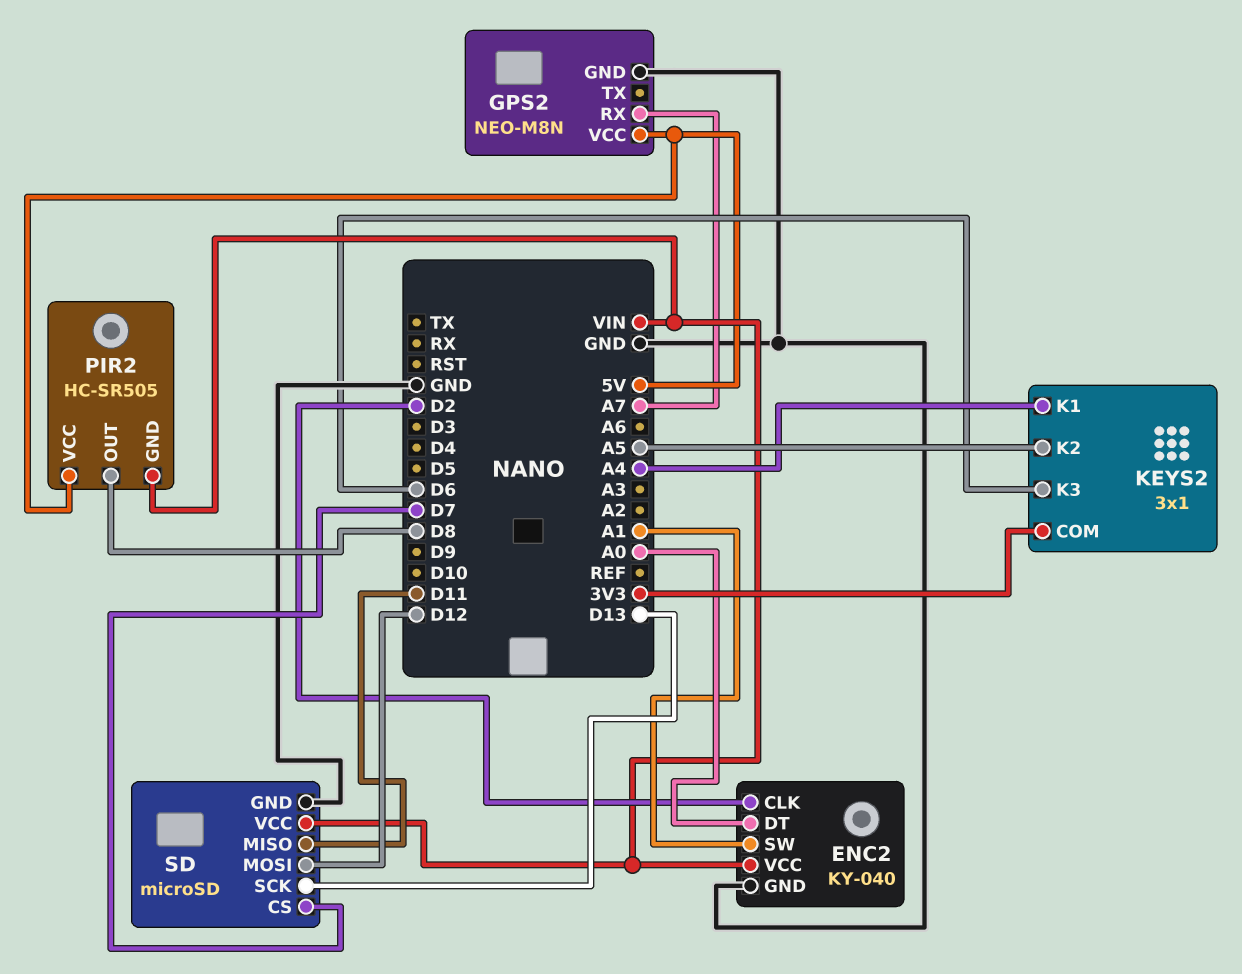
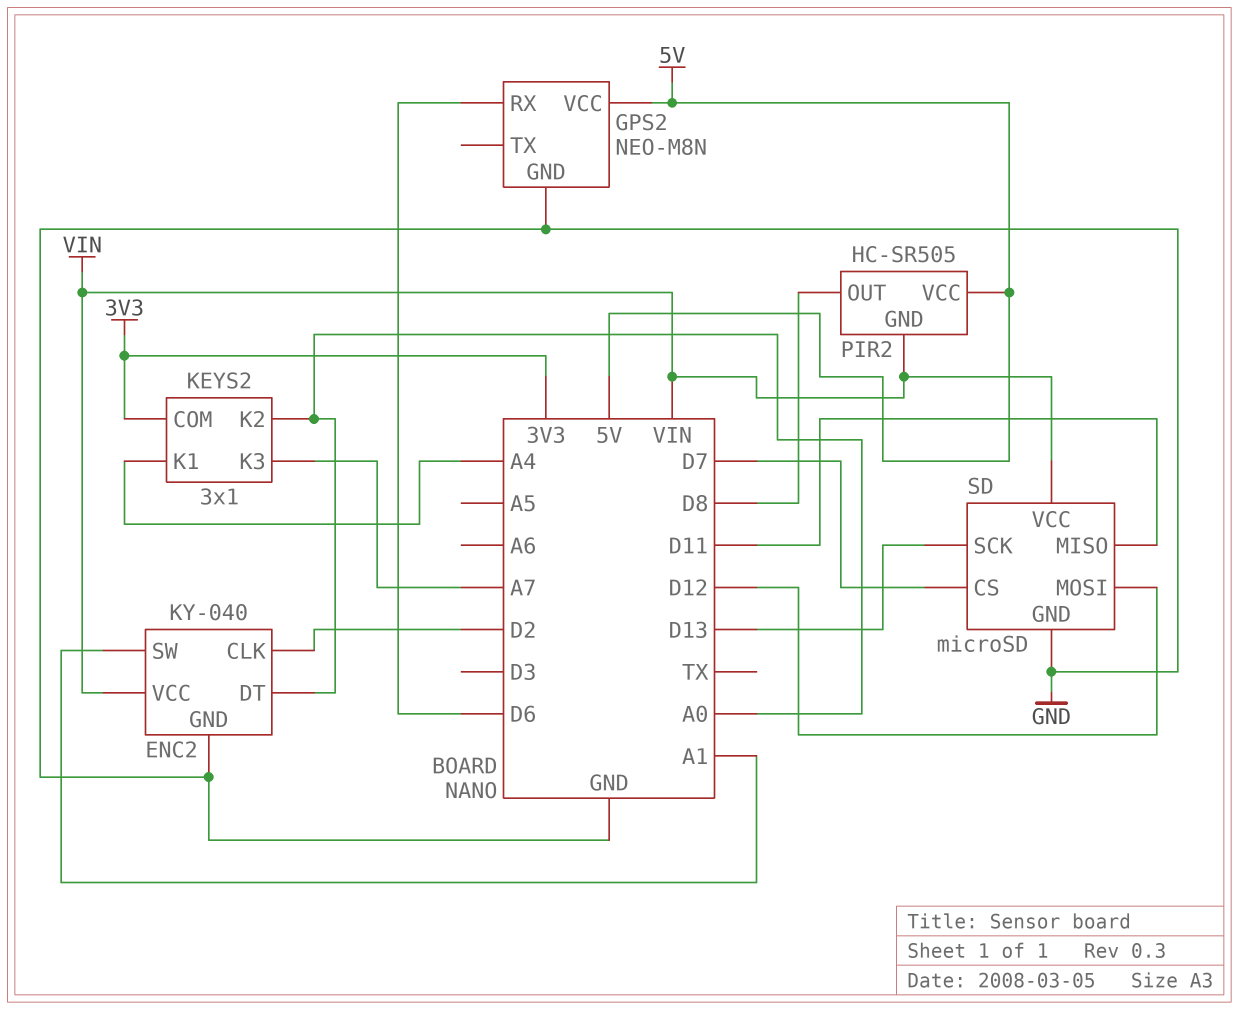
GPS2 pin RX: A7 -> D6
KEYS2 pin K2: A5 -> A0
KEYS2 pin K3: D6 -> A7

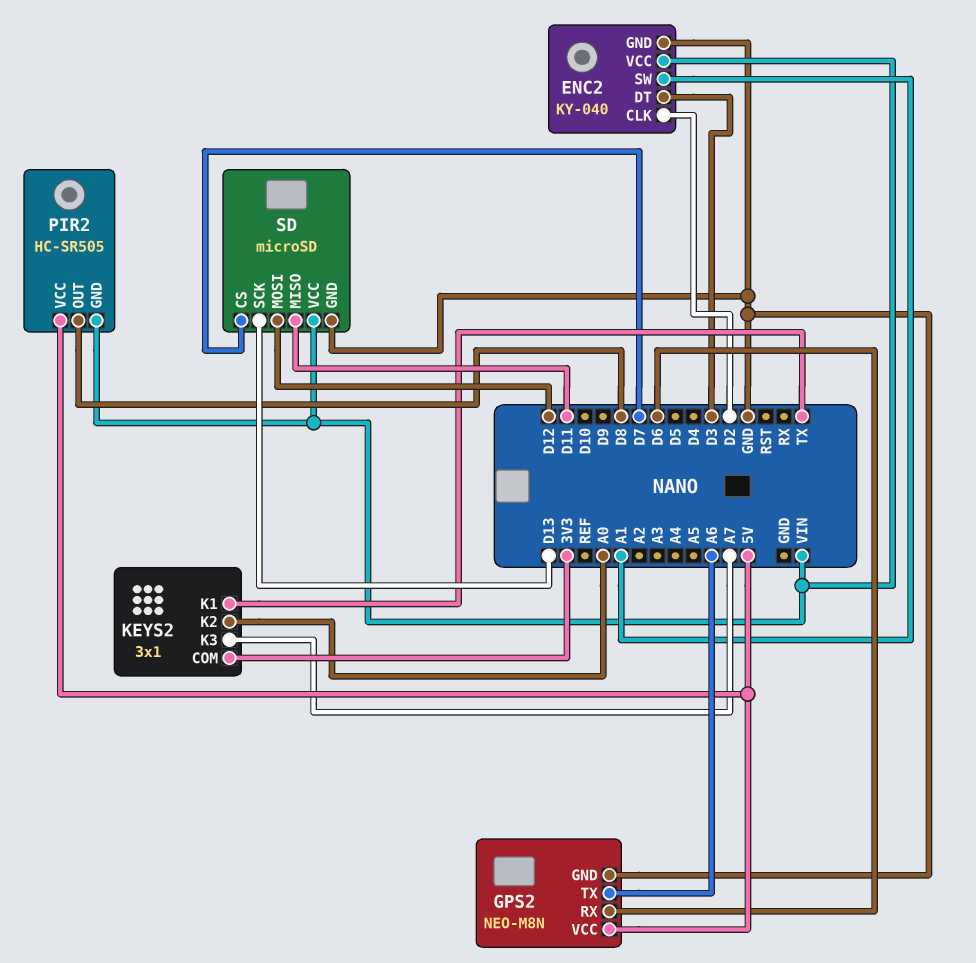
ENC2 pin DT: A0 -> D3
GPS2 pin TX: none -> A6
KEYS2 pin K1: A4 -> TX

